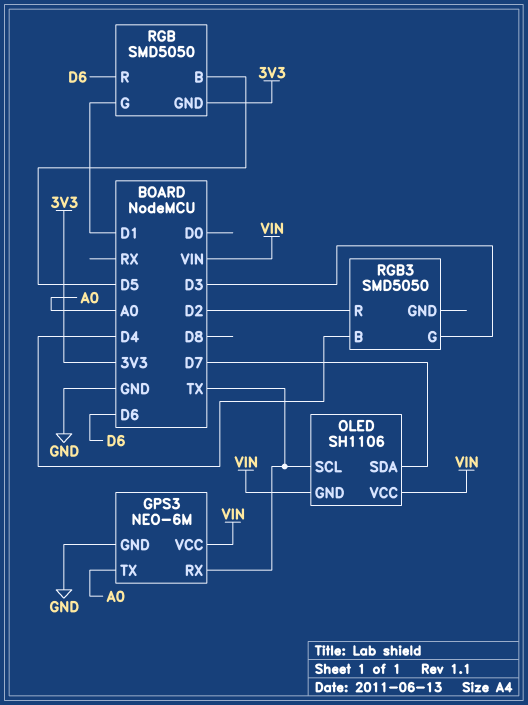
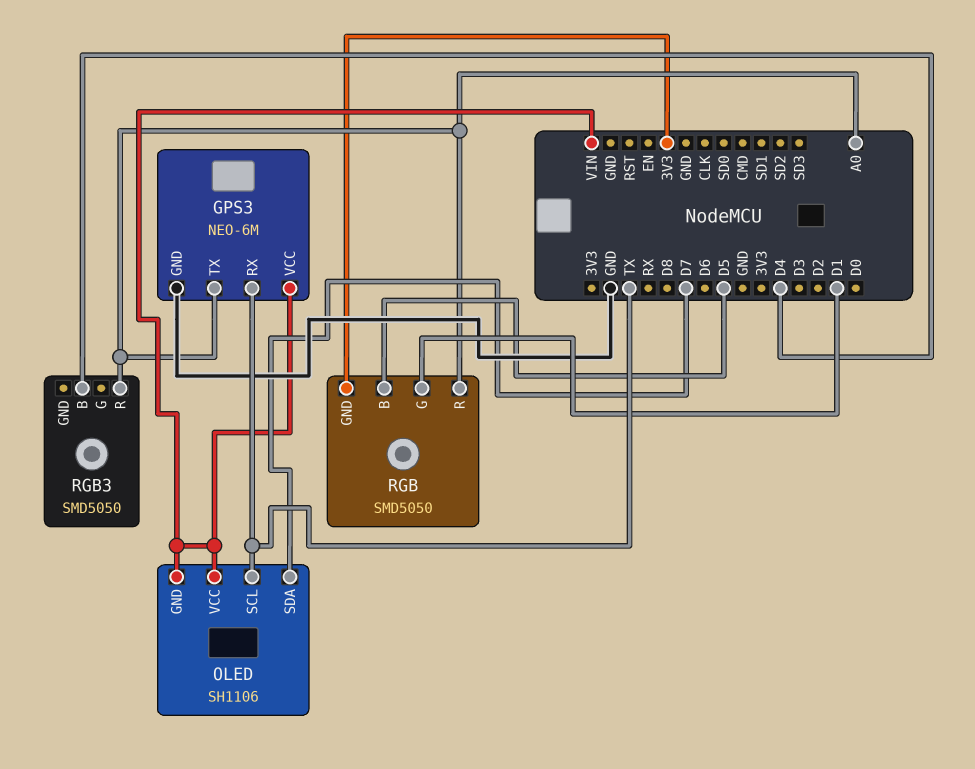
RGB pin R: D6 -> A0
RGB3 pin G: D3 -> none
RGB3 pin R: D2 -> A0

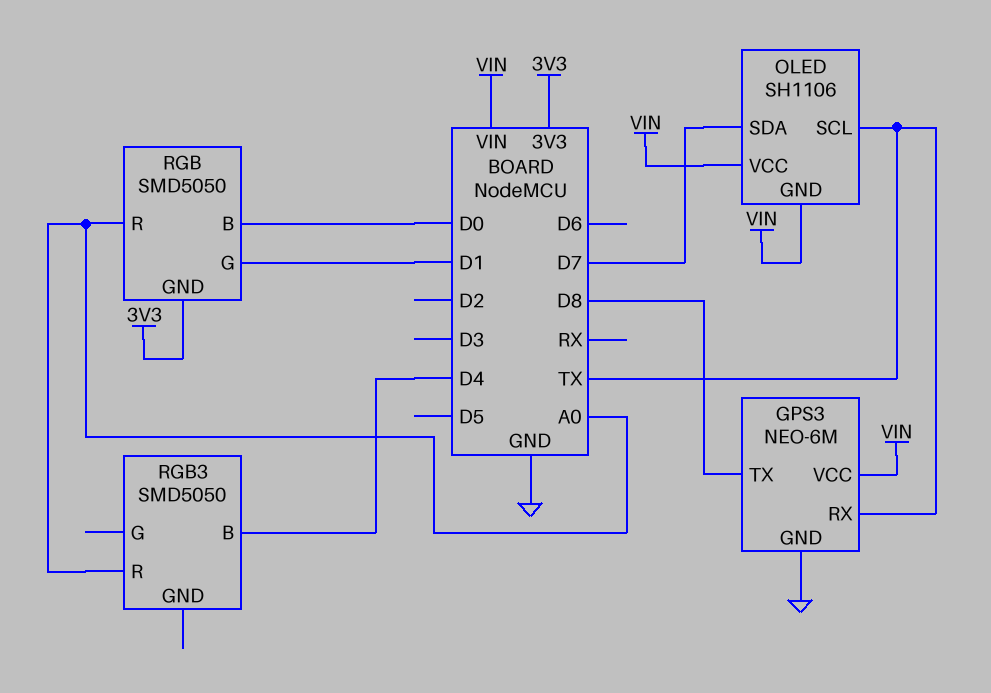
GPS3 pin TX: A0 -> D8
RGB pin B: D5 -> D0

